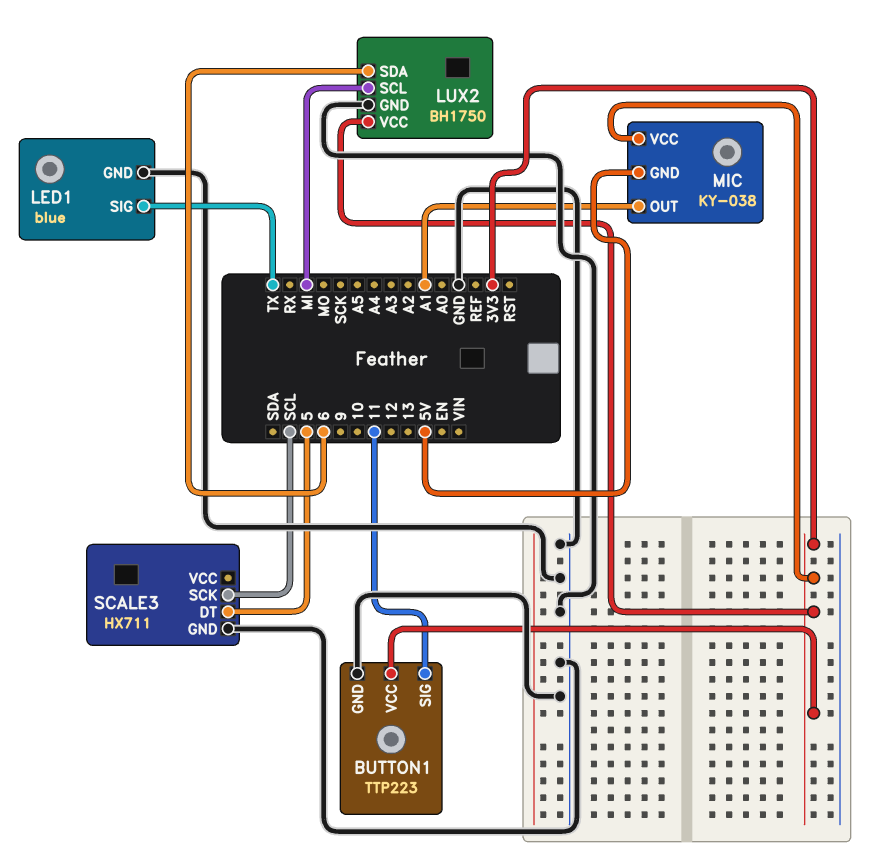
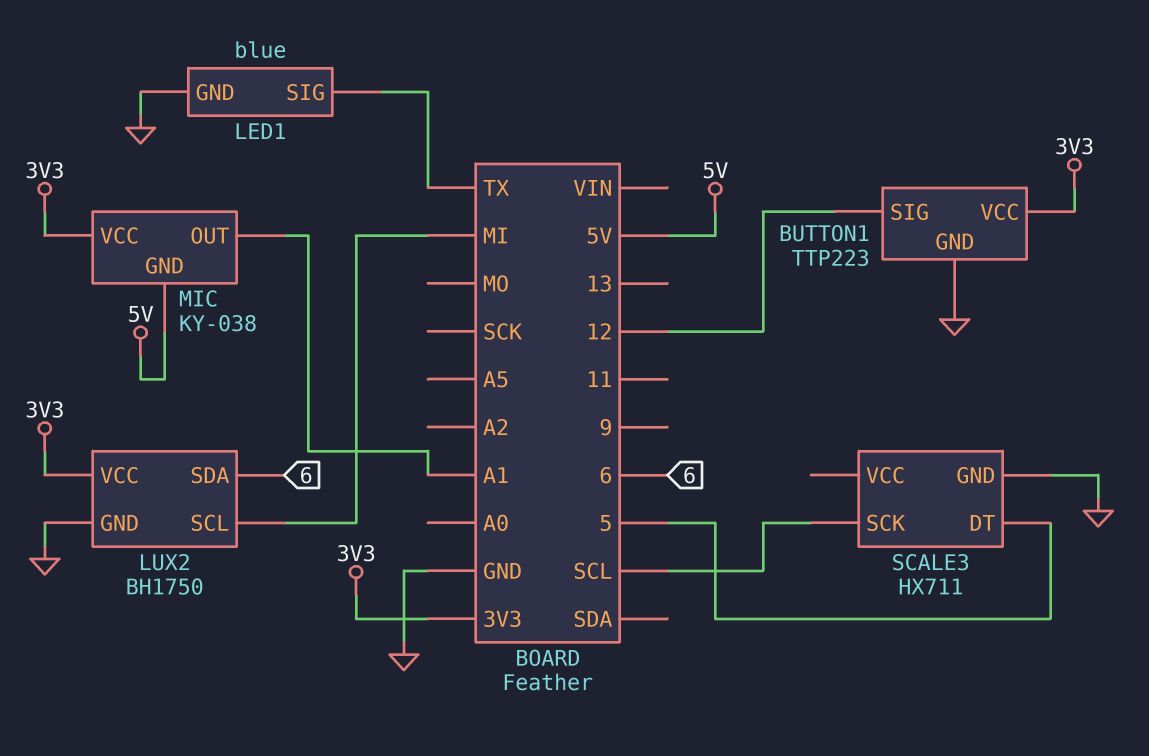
BUTTON1 pin SIG: 11 -> 12

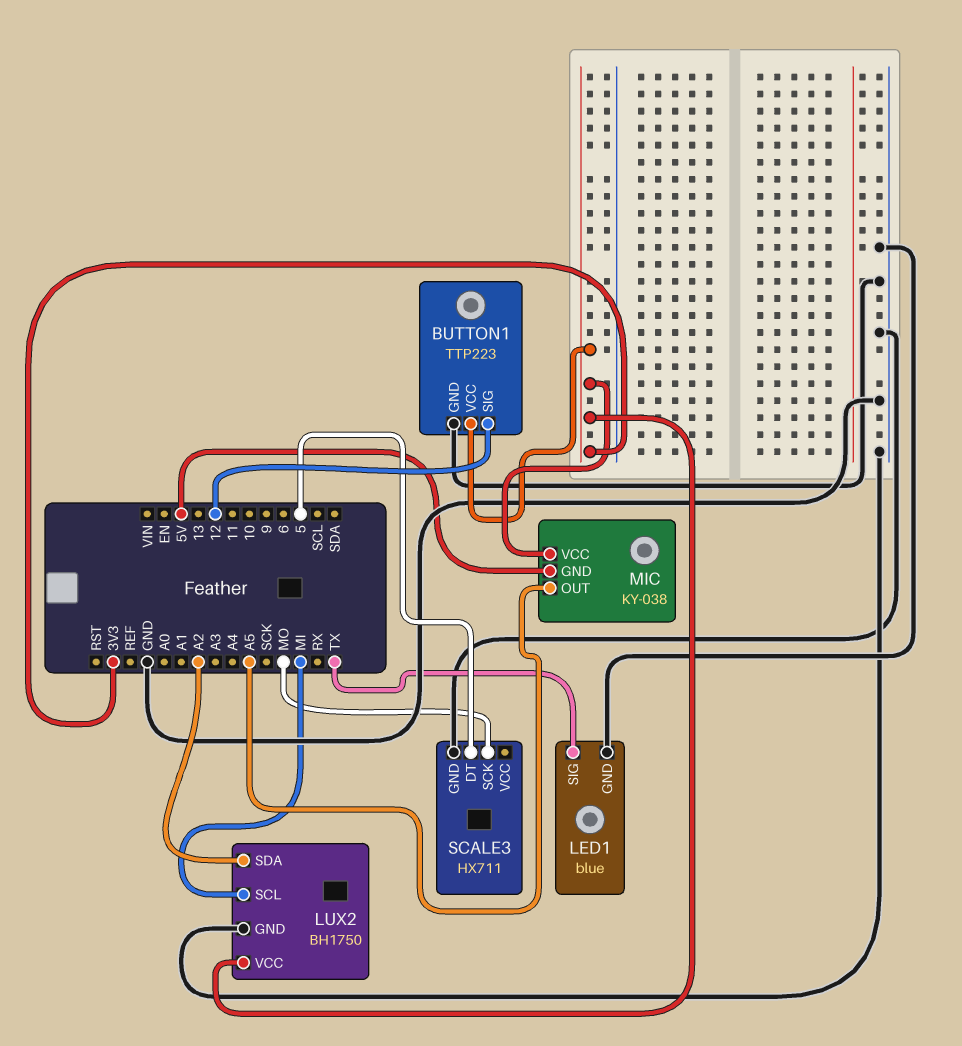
LUX2 pin SDA: 6 -> A2
MIC pin OUT: A1 -> A5
SCALE3 pin SCK: SCL -> MO

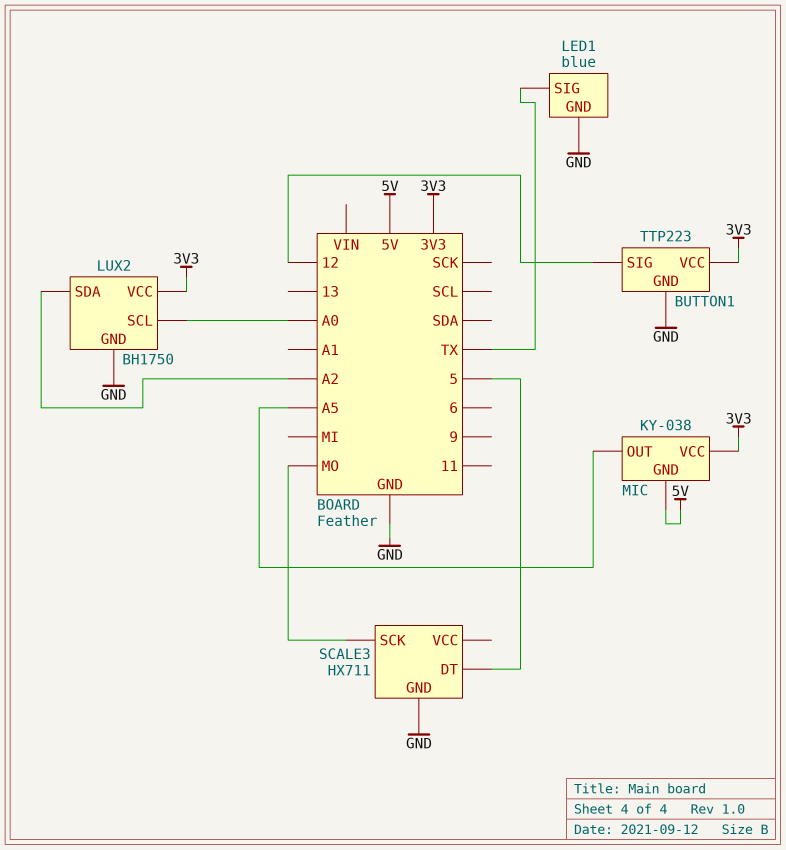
LUX2 pin SCL: MI -> A0

